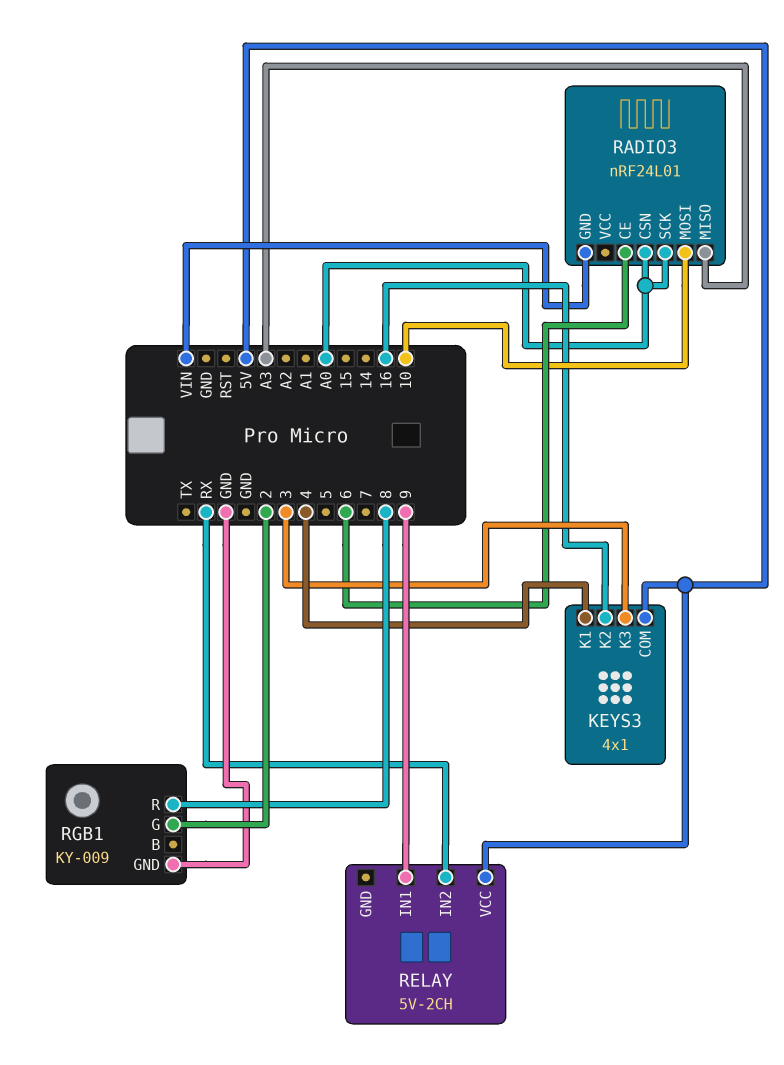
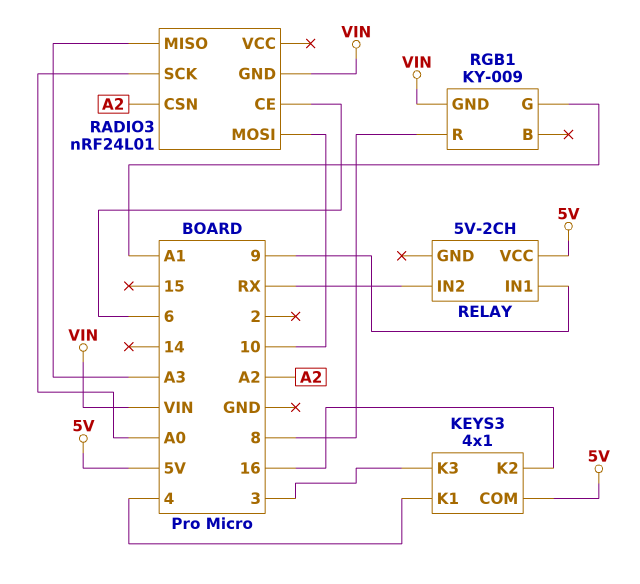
RADIO3 pin CSN: A0 -> A2
RGB1 pin G: 2 -> A1
RGB1 pin GND: GND -> VIN

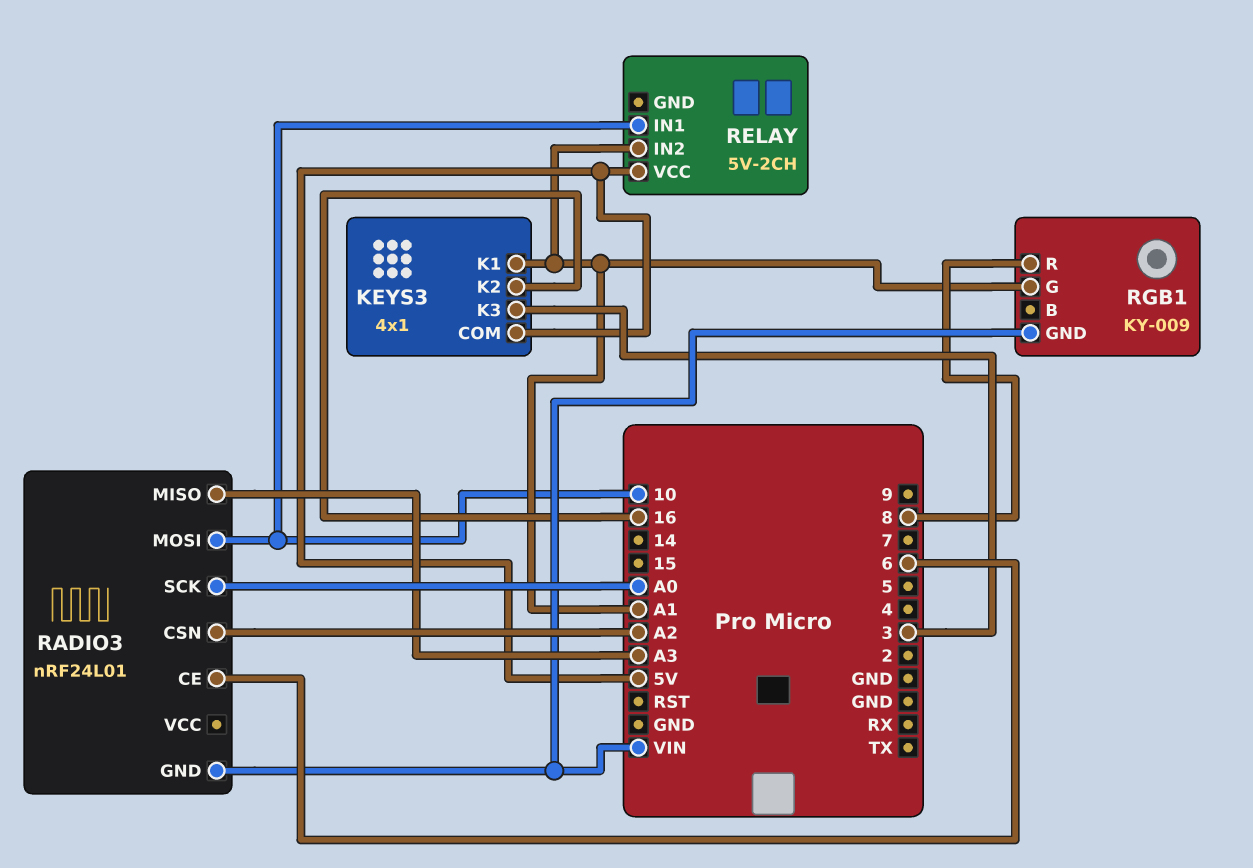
KEYS3 pin K1: 4 -> A1
RELAY pin IN1: 9 -> 10
RELAY pin IN2: RX -> A1

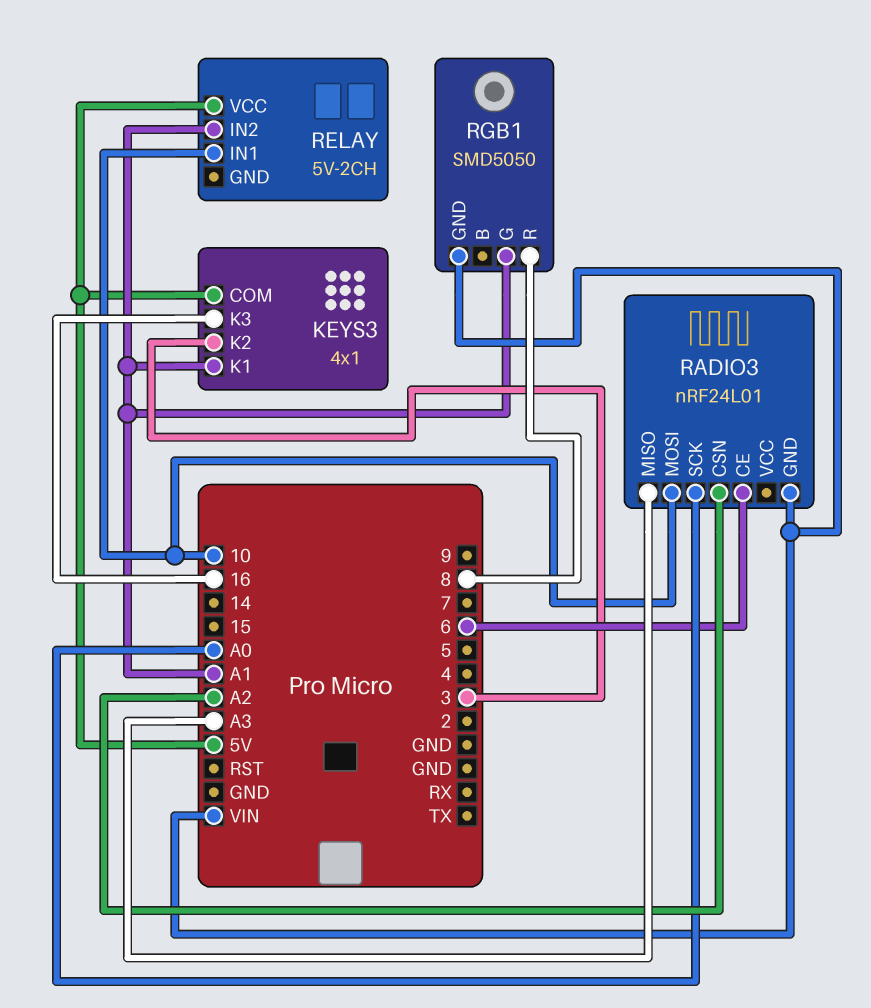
KEYS3 pin K2: 16 -> 3
KEYS3 pin K3: 3 -> 16
RGB1: KY-009 -> SMD5050

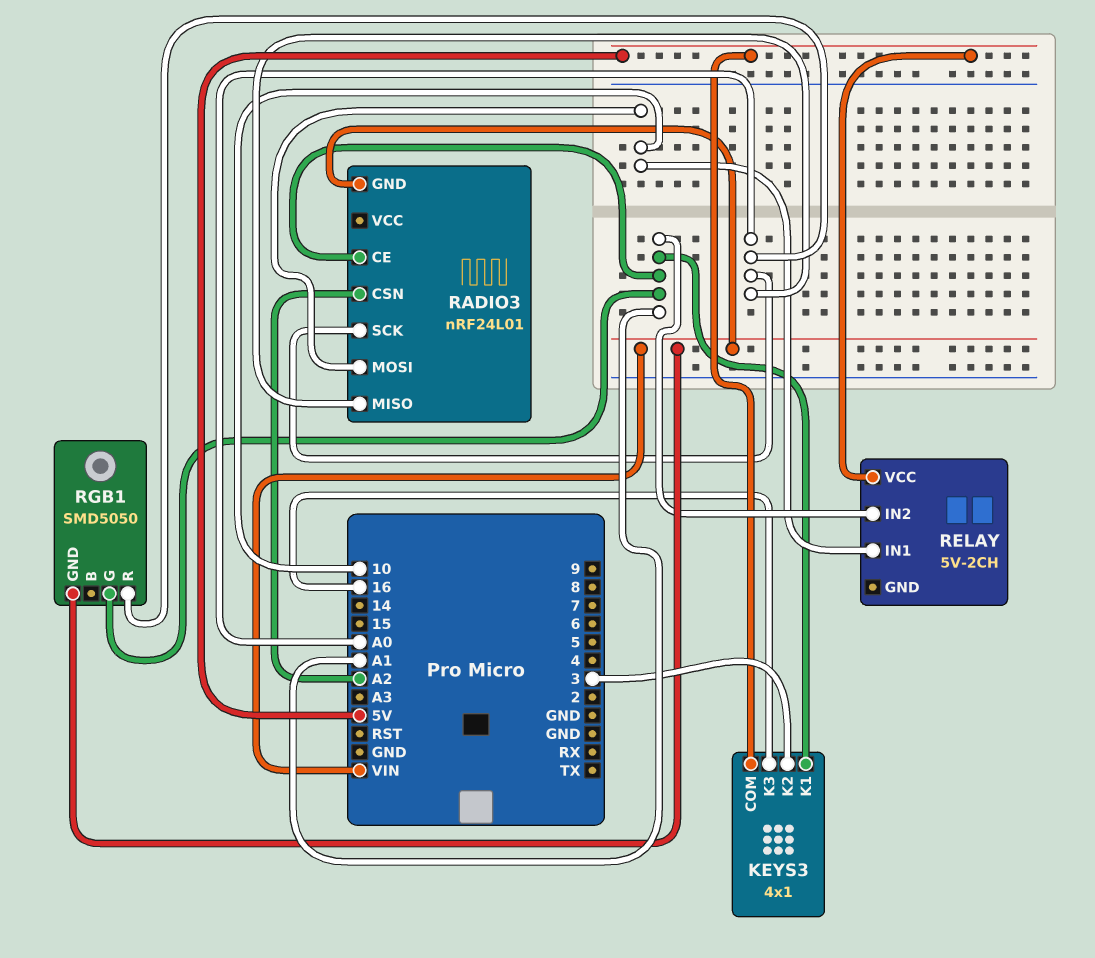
RADIO3 pin CE: 6 -> A1
RADIO3 pin MISO: A3 -> A0
RGB1 pin R: 8 -> A0

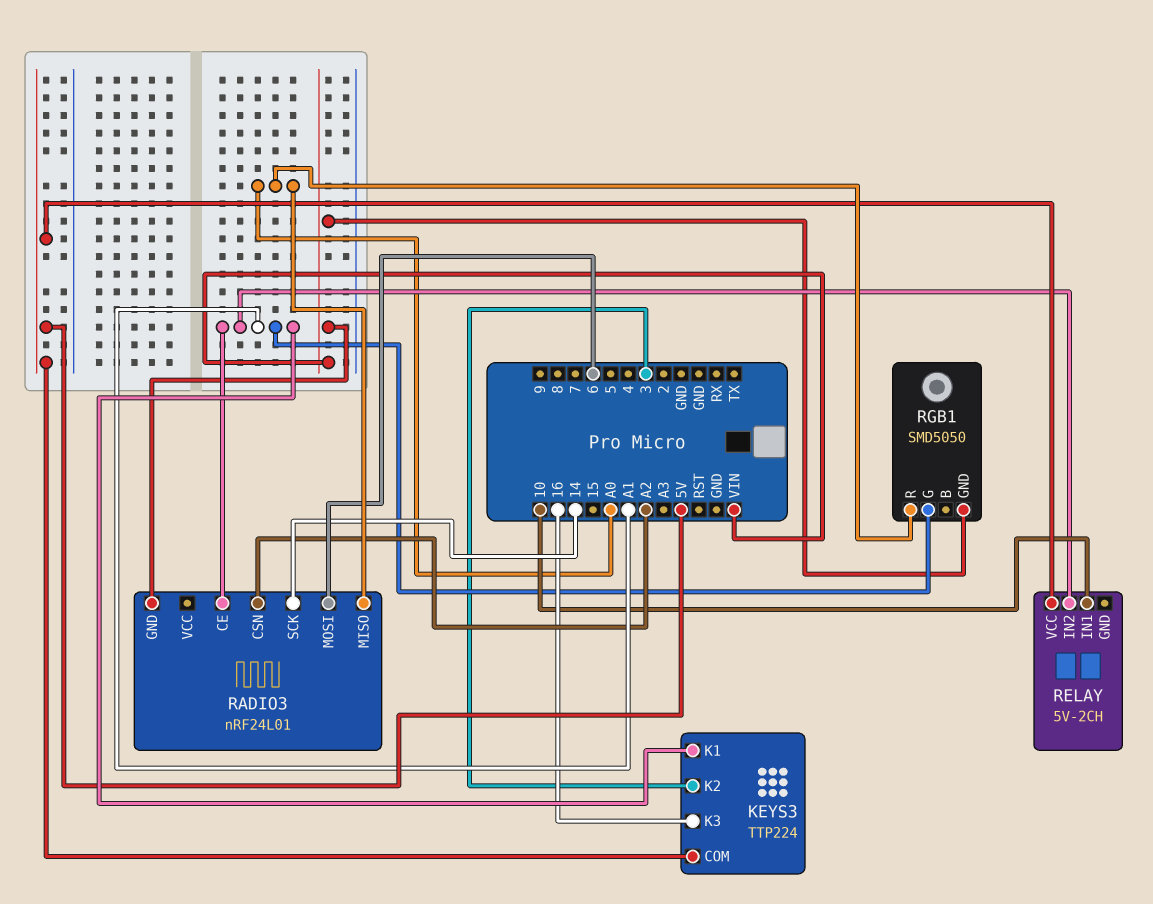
KEYS3: 4x1 -> TTP224
RADIO3 pin MOSI: 10 -> 6
RADIO3 pin SCK: A0 -> 14

